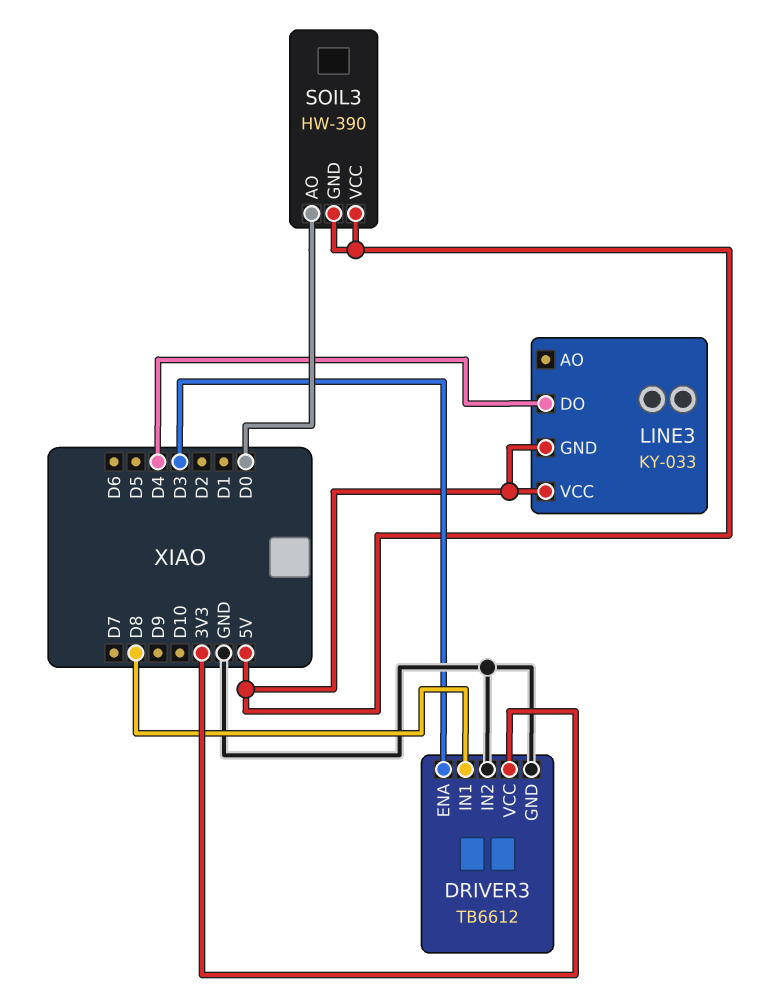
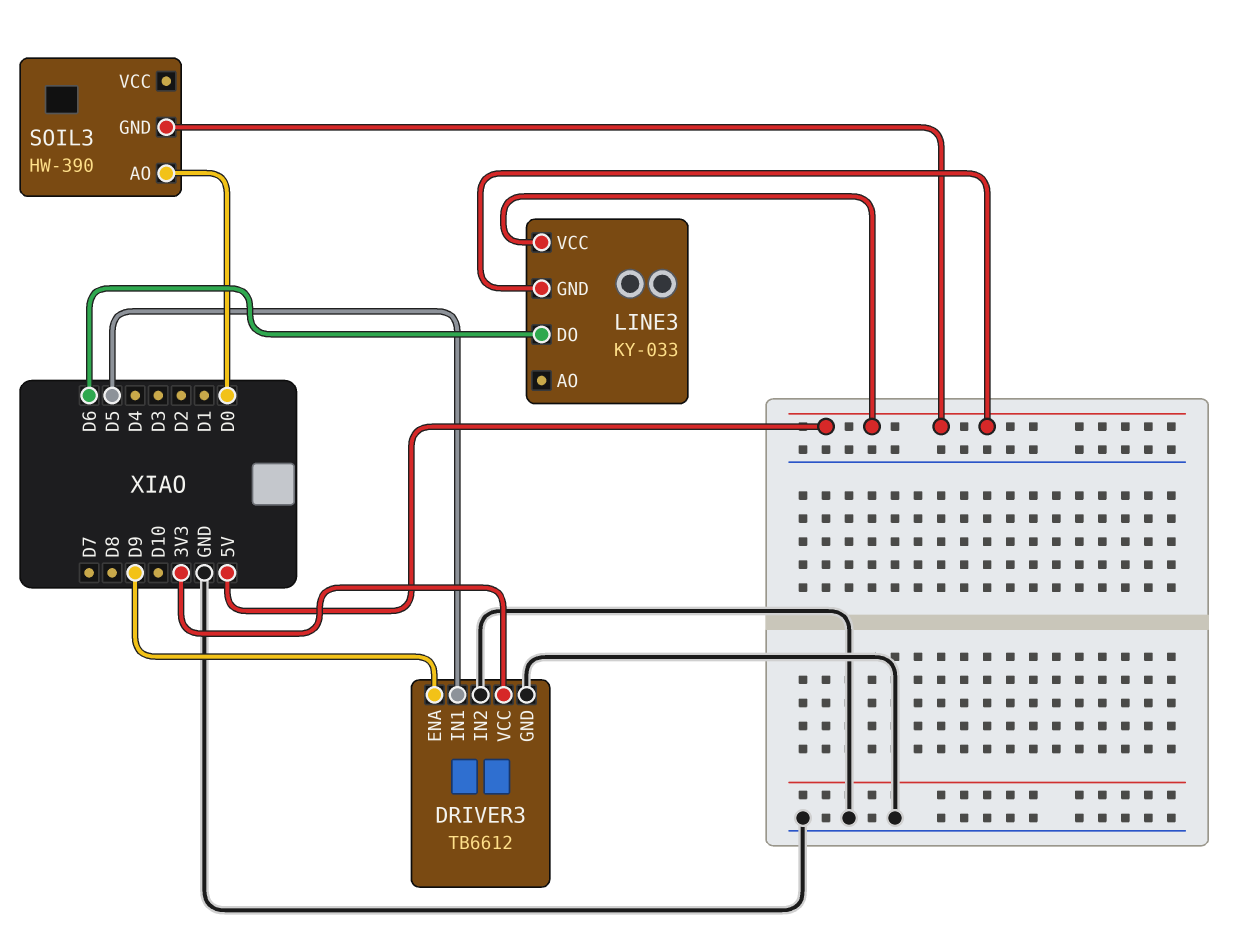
DRIVER3 pin ENA: D3 -> D9
DRIVER3 pin IN1: D8 -> D5
LINE3 pin DO: D4 -> D6
SOIL3 pin VCC: 5V -> none

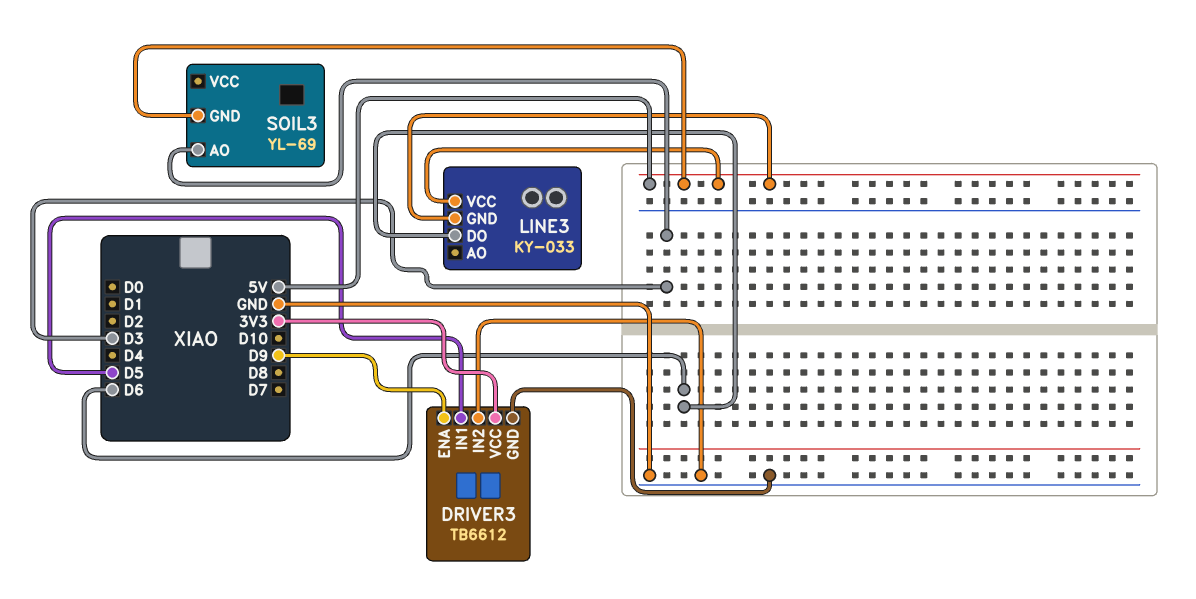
SOIL3: HW-390 -> YL-69
SOIL3 pin AO: D0 -> D3

